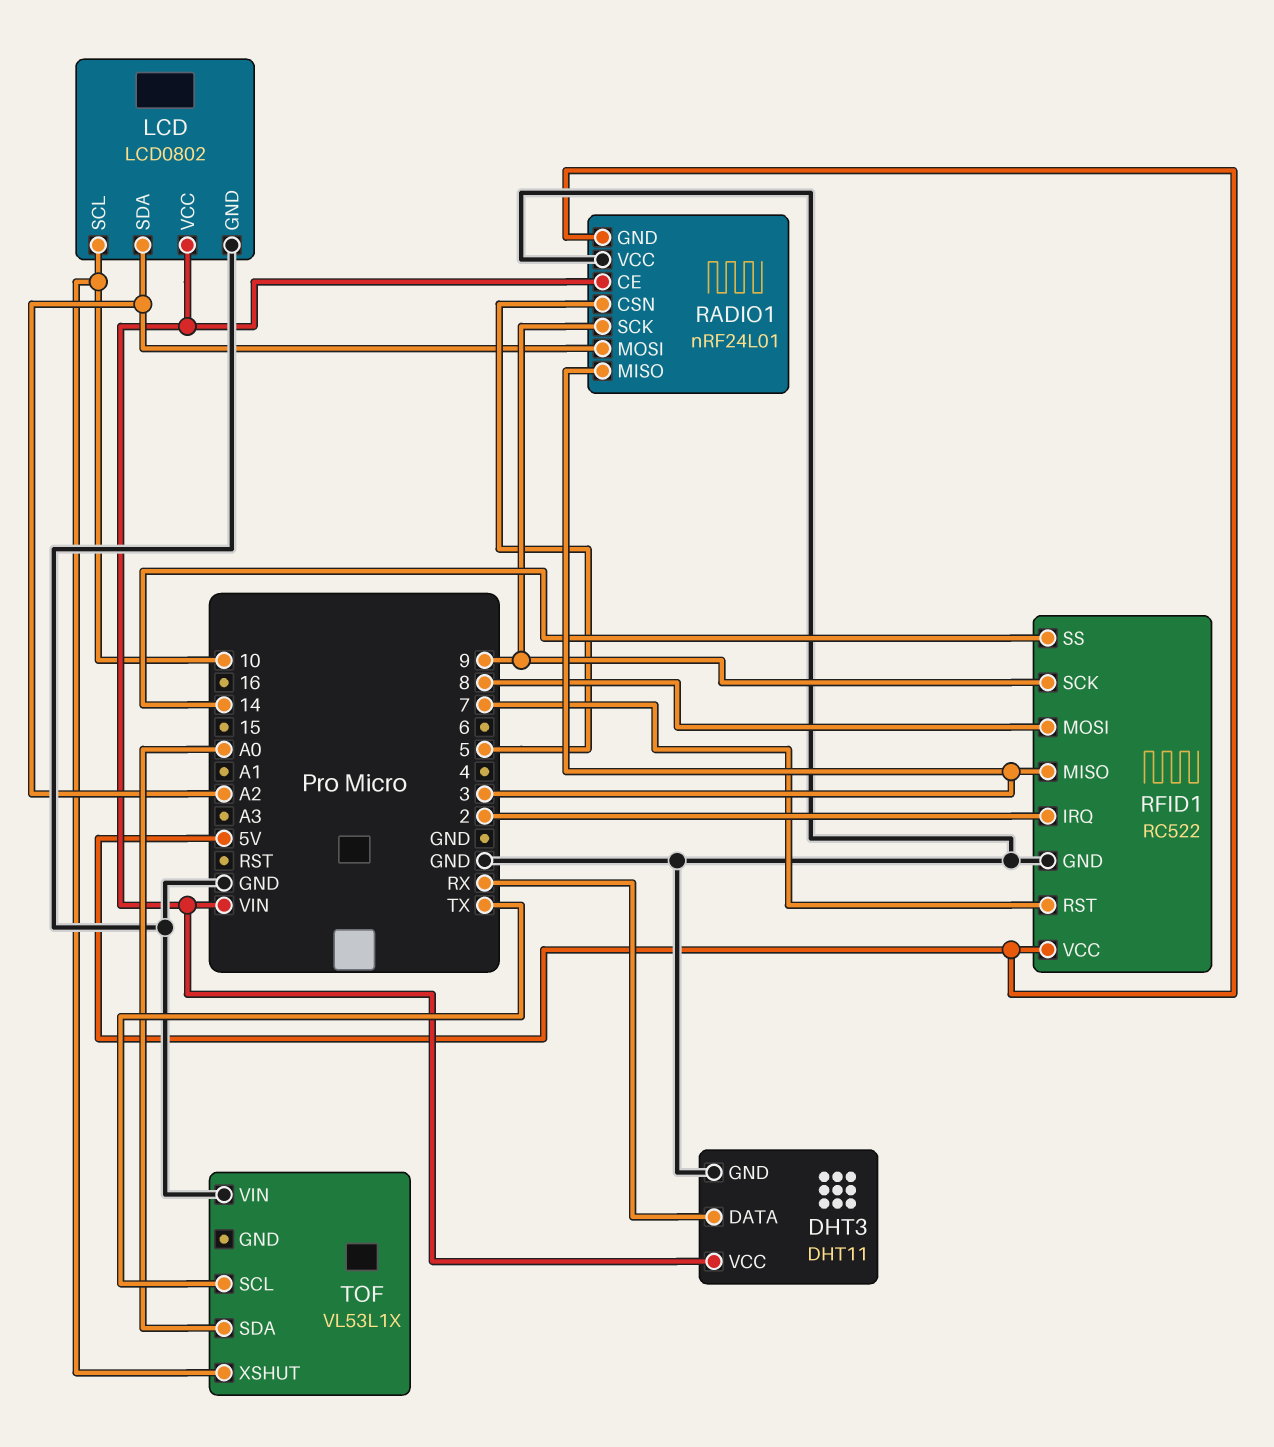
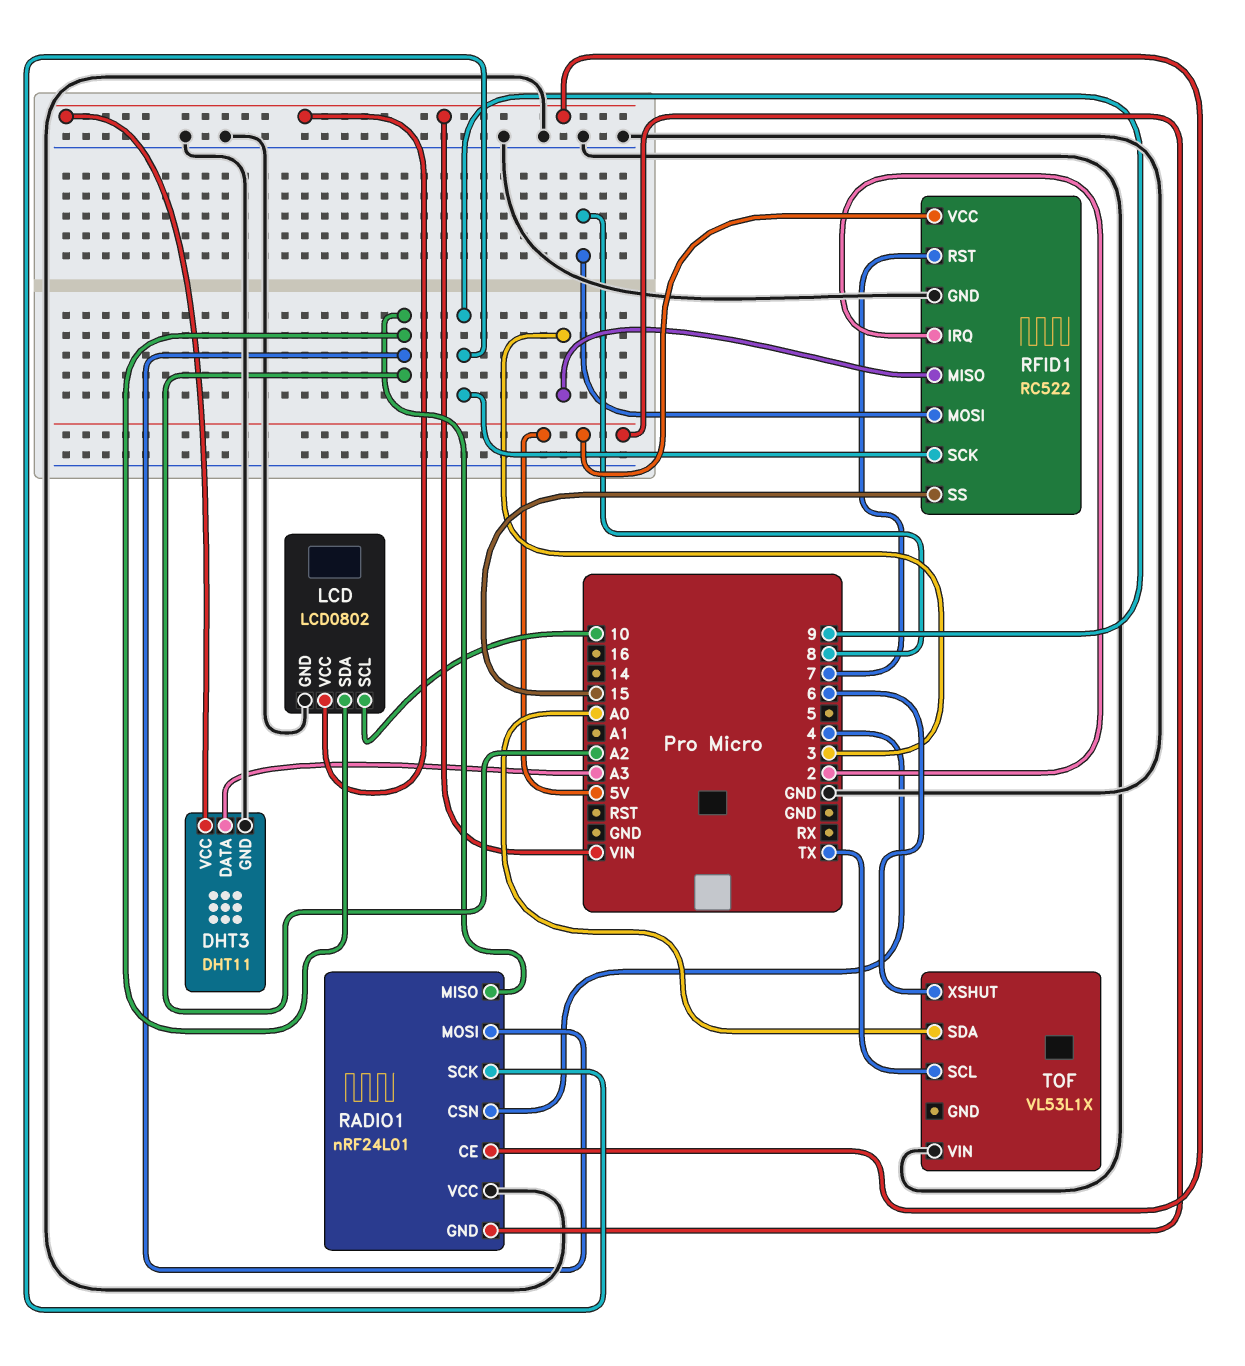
DHT3 pin DATA: RX -> A3
RADIO1 pin CSN: 5 -> 4
RADIO1 pin MISO: 3 -> A2
RFID1 pin SS: 14 -> 15
TOF pin XSHUT: 10 -> 6

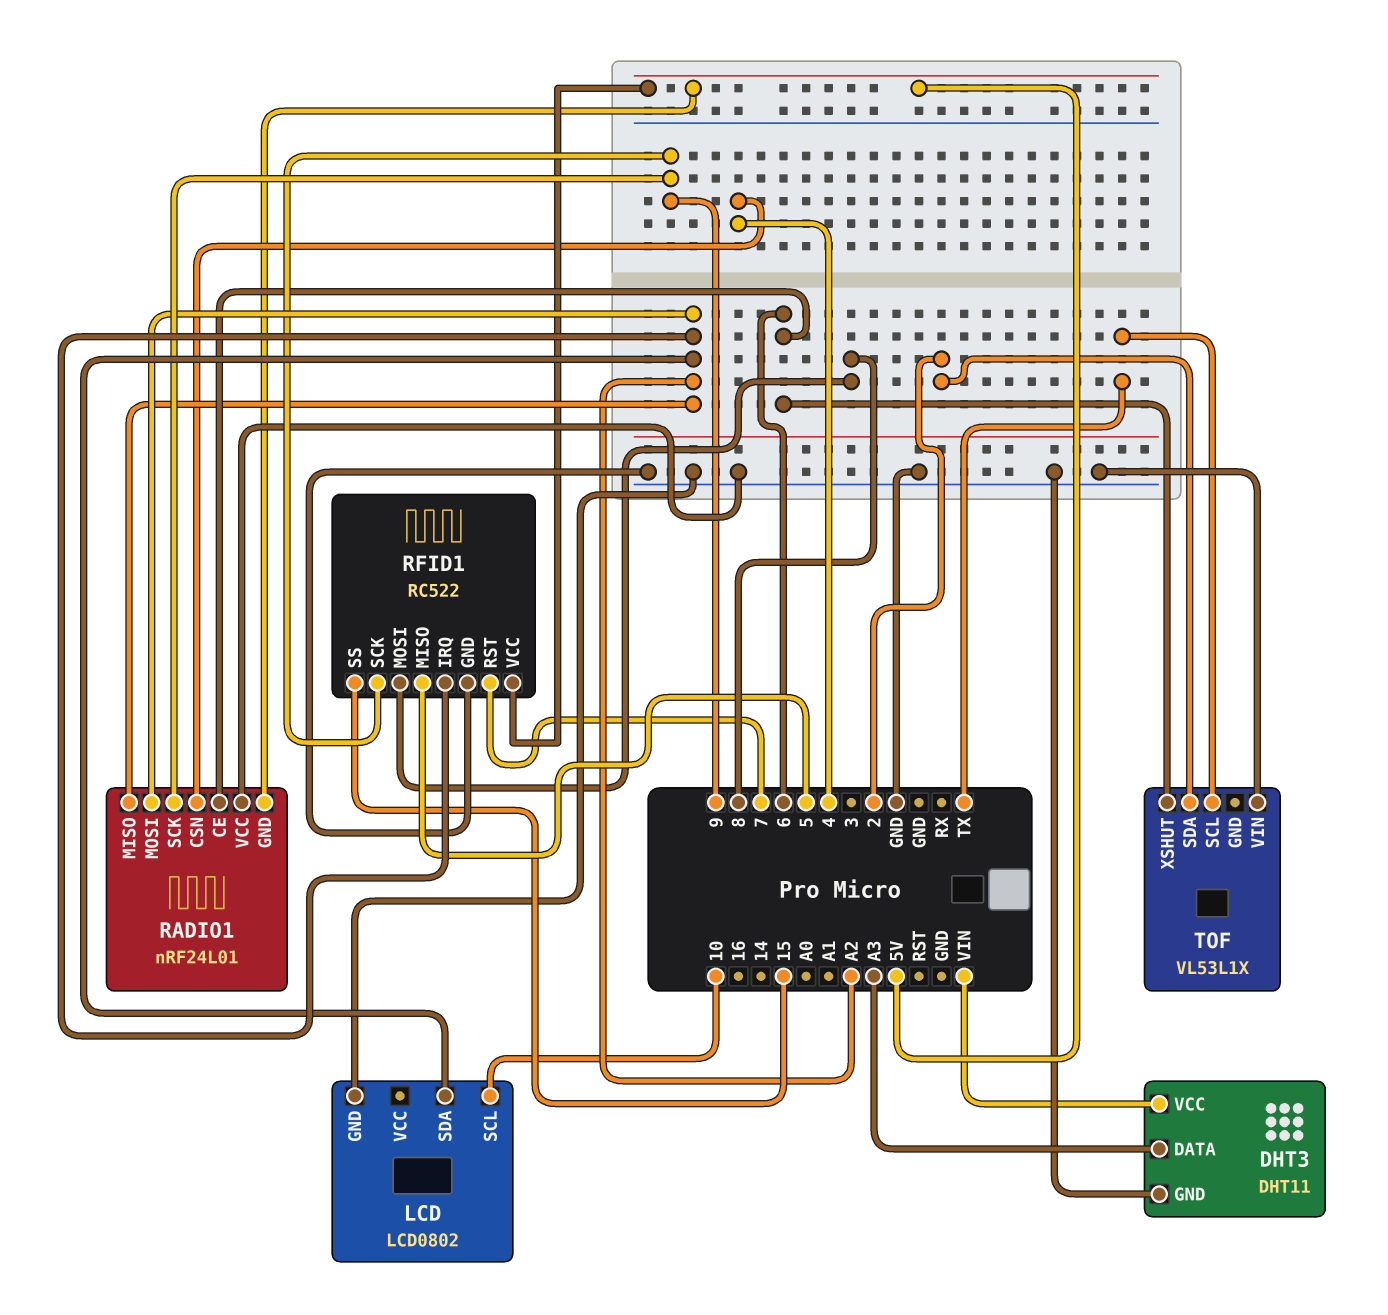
LCD pin VCC: VIN -> none
RADIO1 pin CE: VIN -> 6
RFID1 pin IRQ: 2 -> A2
RFID1 pin MISO: 3 -> 5
TOF pin SDA: A0 -> 2

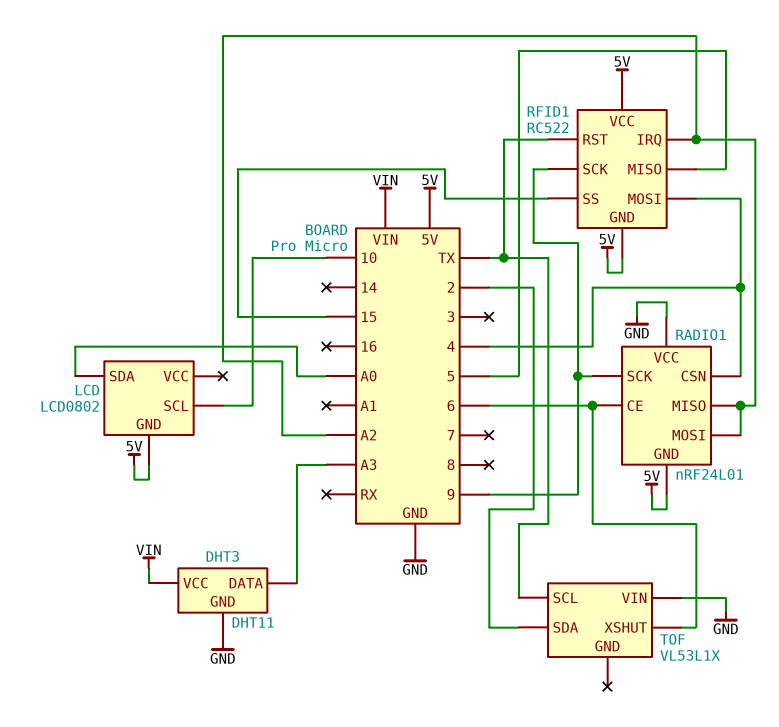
LCD pin GND: GND -> 5V
LCD pin SDA: A2 -> A0
RFID1 pin GND: GND -> 5V
RFID1 pin MOSI: 8 -> 4
RFID1 pin RST: 7 -> TX

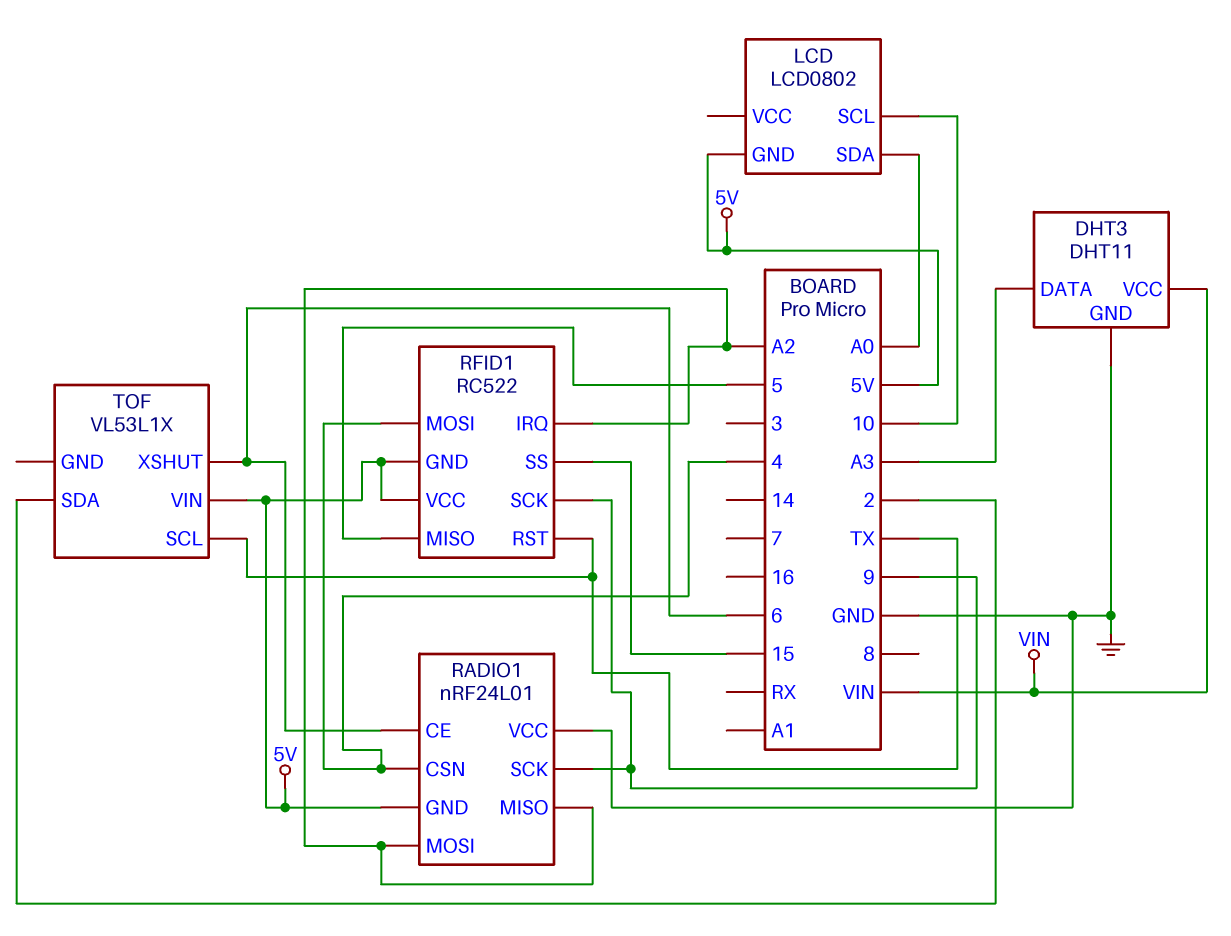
TOF pin VIN: GND -> 5V

